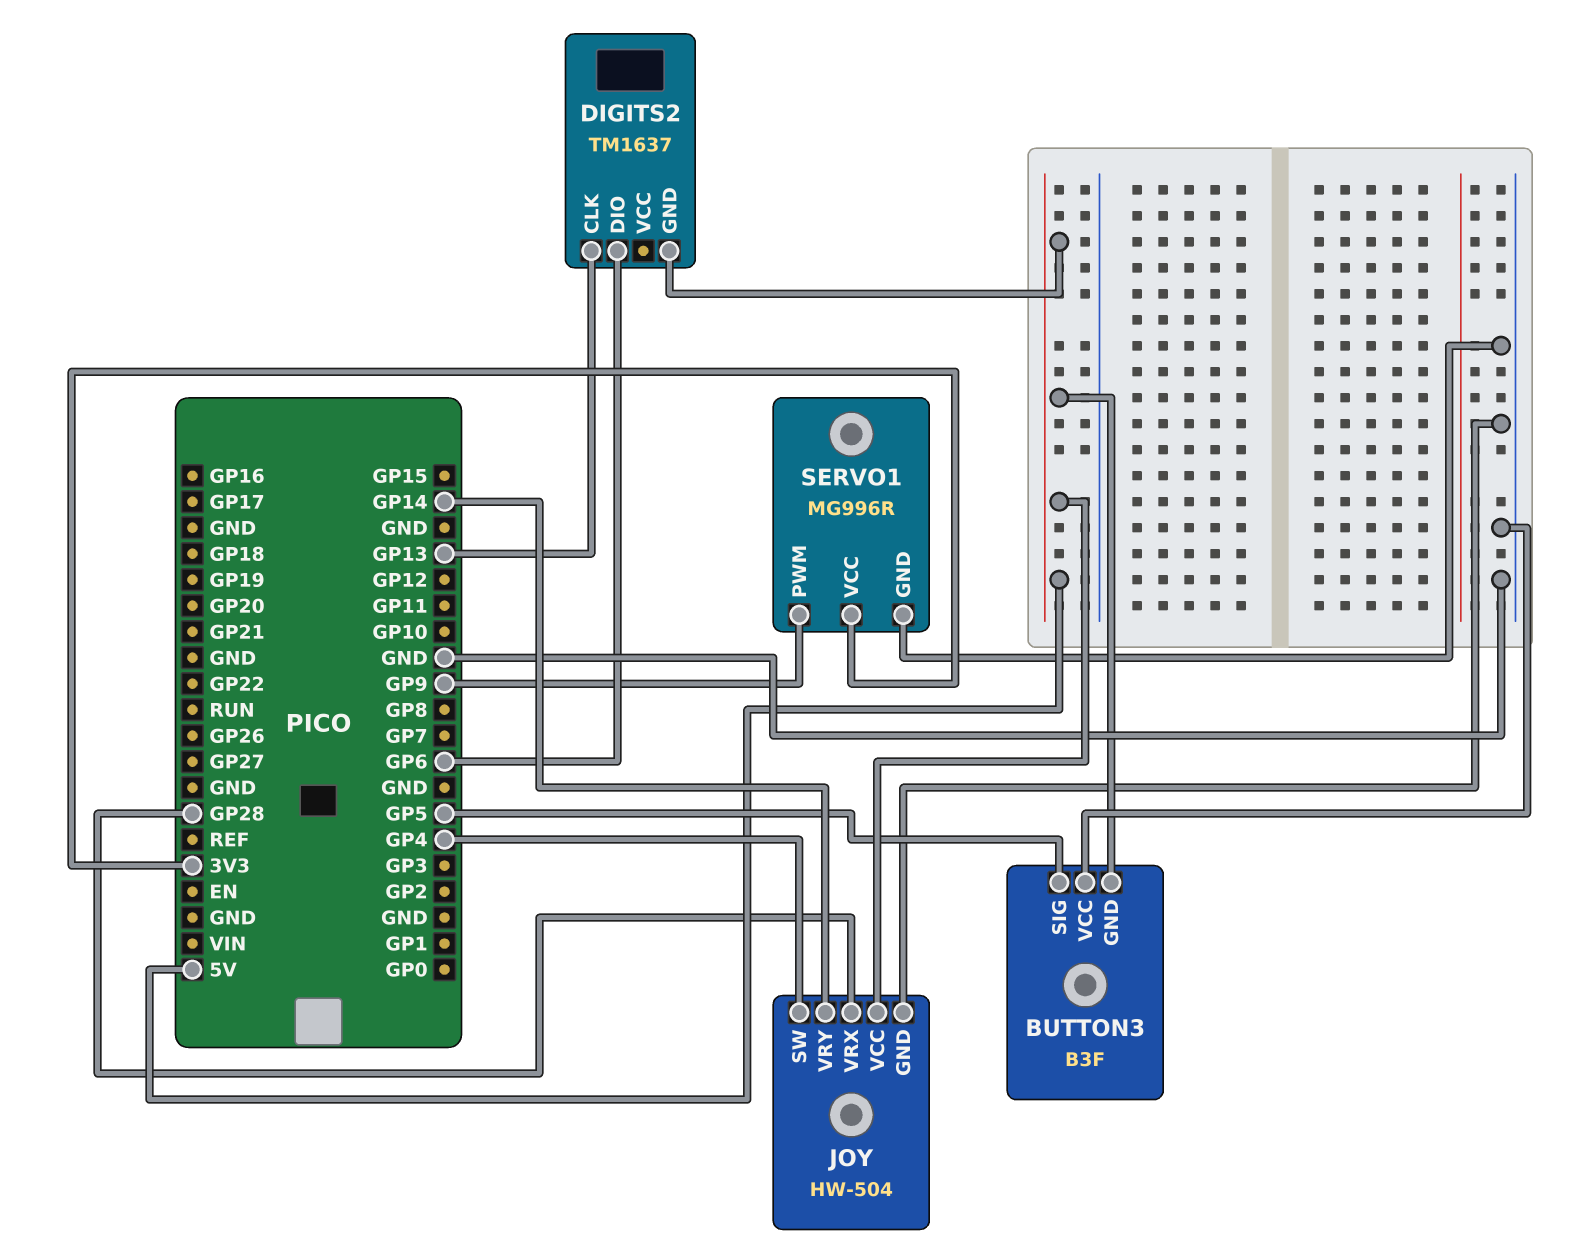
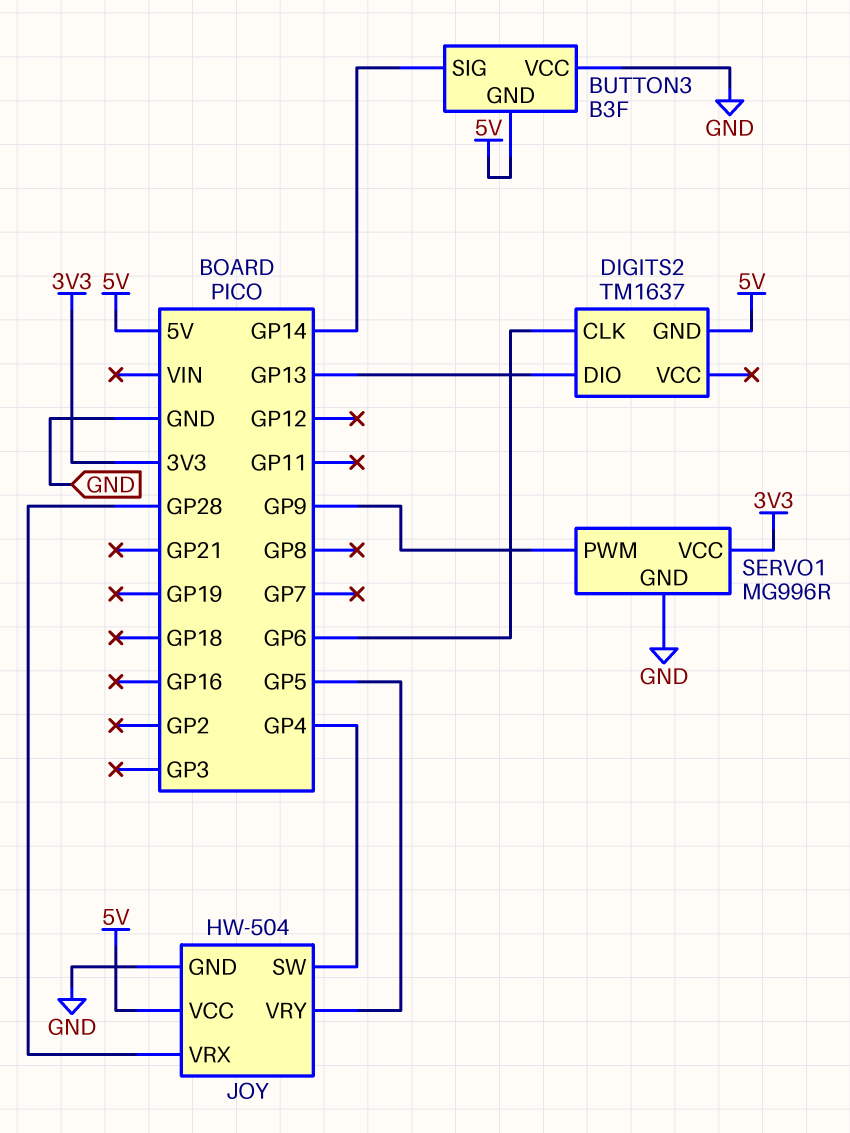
BUTTON3 pin SIG: GP5 -> GP14
DIGITS2 pin CLK: GP13 -> GP6
DIGITS2 pin DIO: GP6 -> GP13
JOY pin VRY: GP14 -> GP5

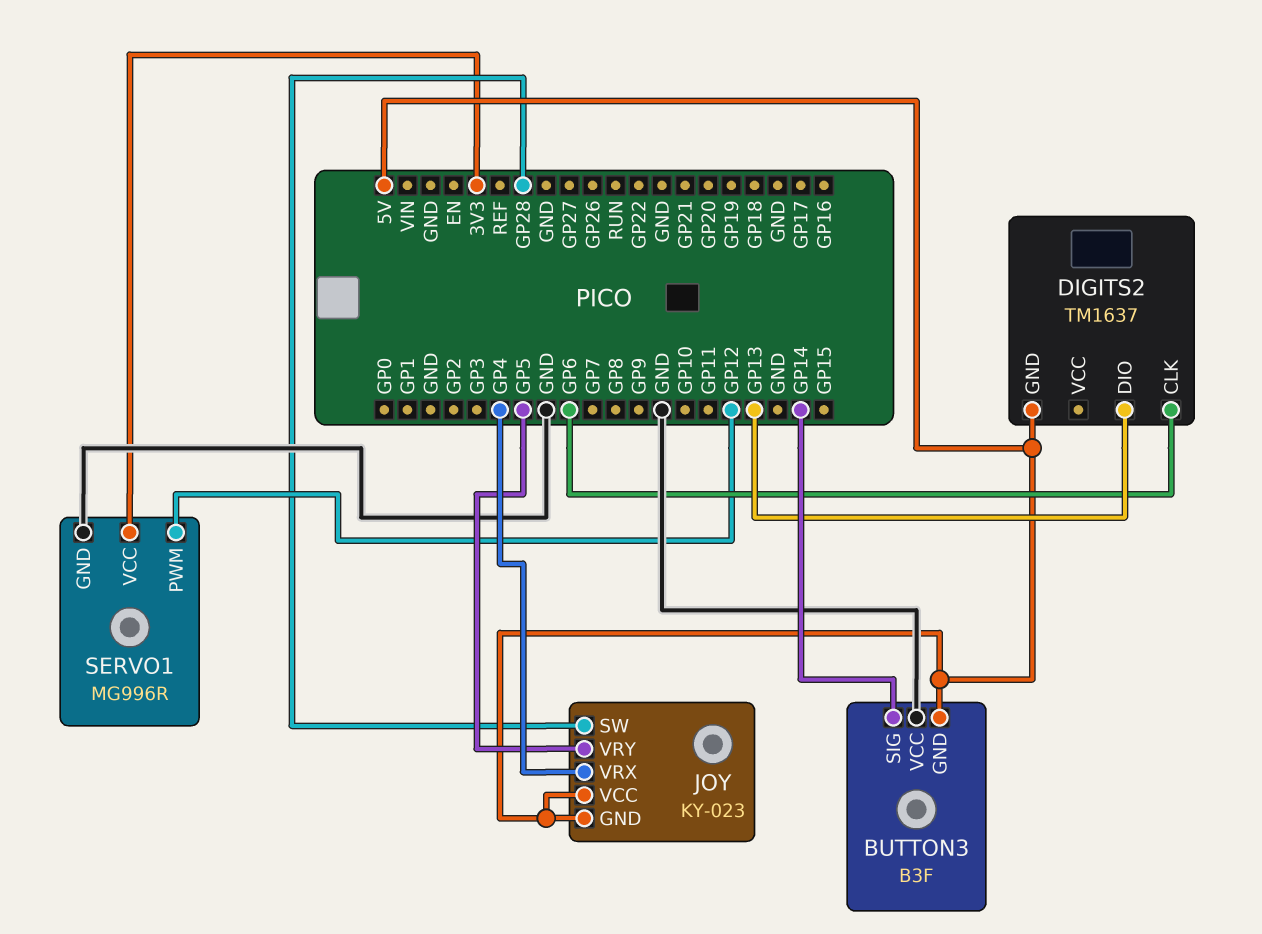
JOY: HW-504 -> KY-023
JOY pin GND: GND -> 5V
JOY pin SW: GP4 -> GP28
JOY pin VRX: GP28 -> GP4
SERVO1 pin PWM: GP9 -> GP12

